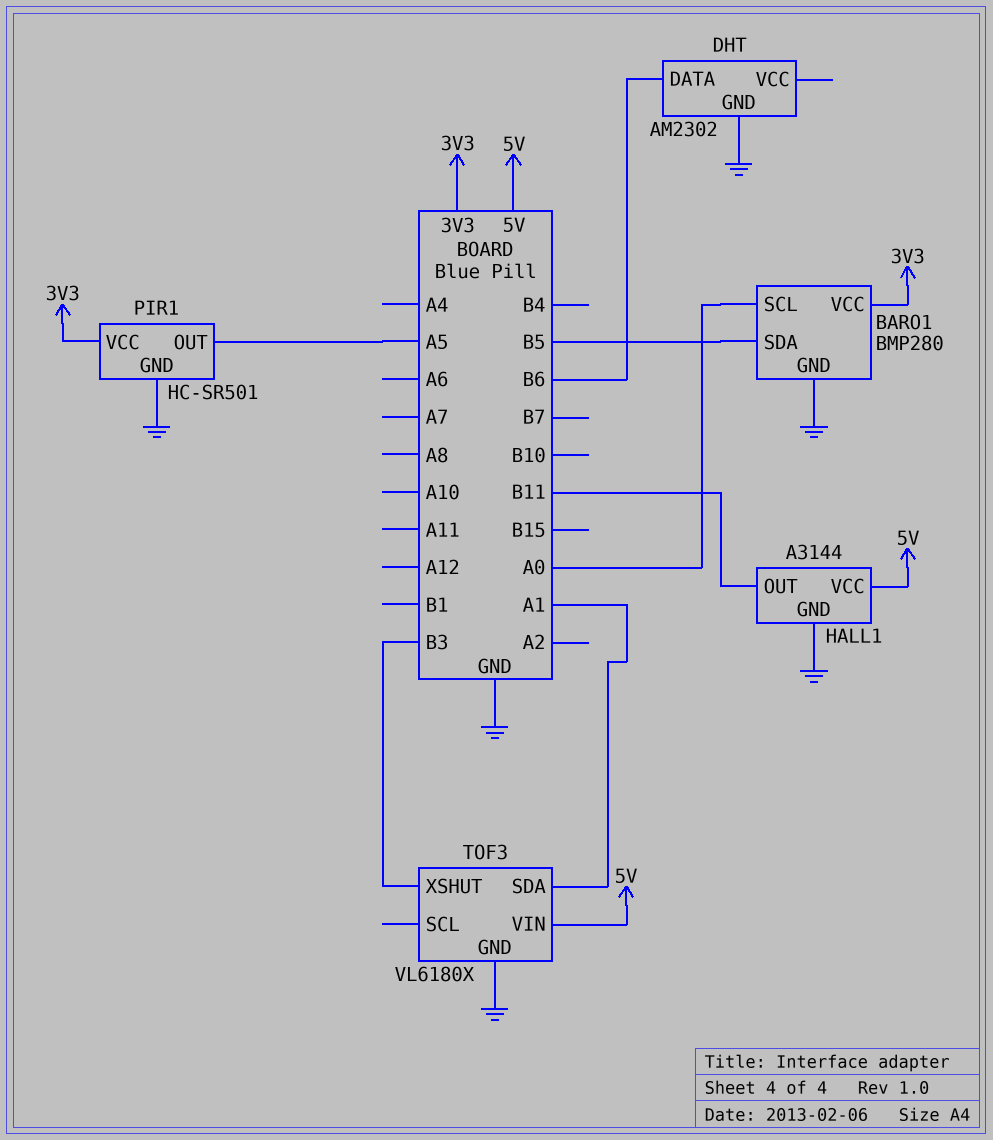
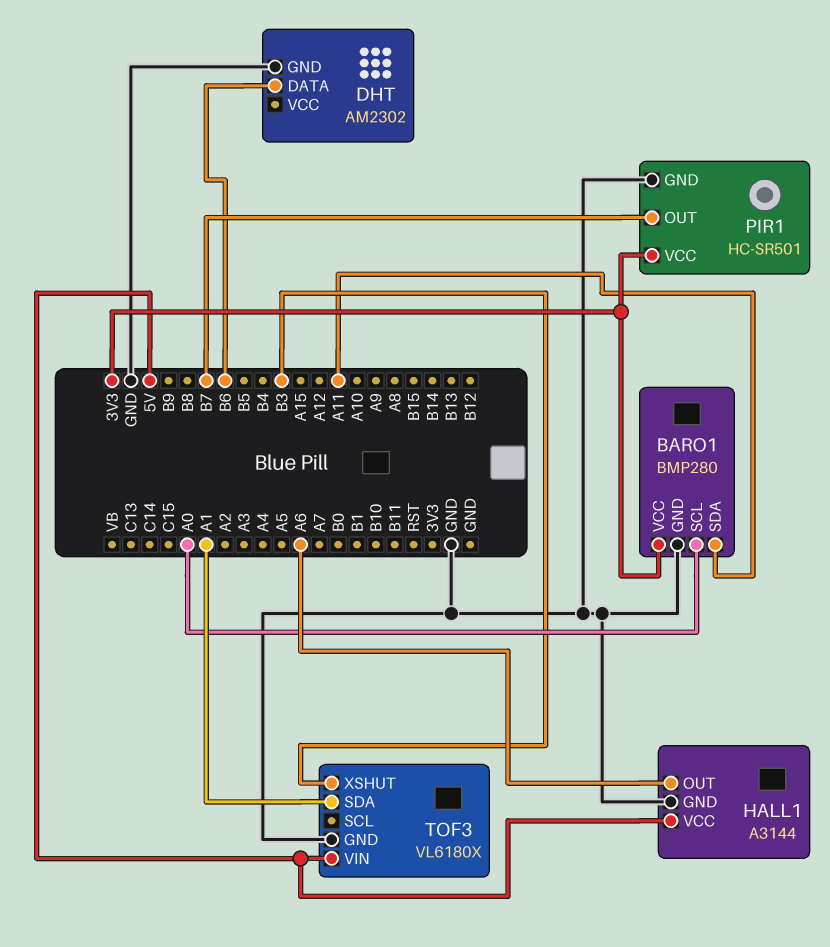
BARO1 pin SDA: B5 -> A11
HALL1 pin OUT: B11 -> A6
PIR1 pin OUT: A5 -> B7

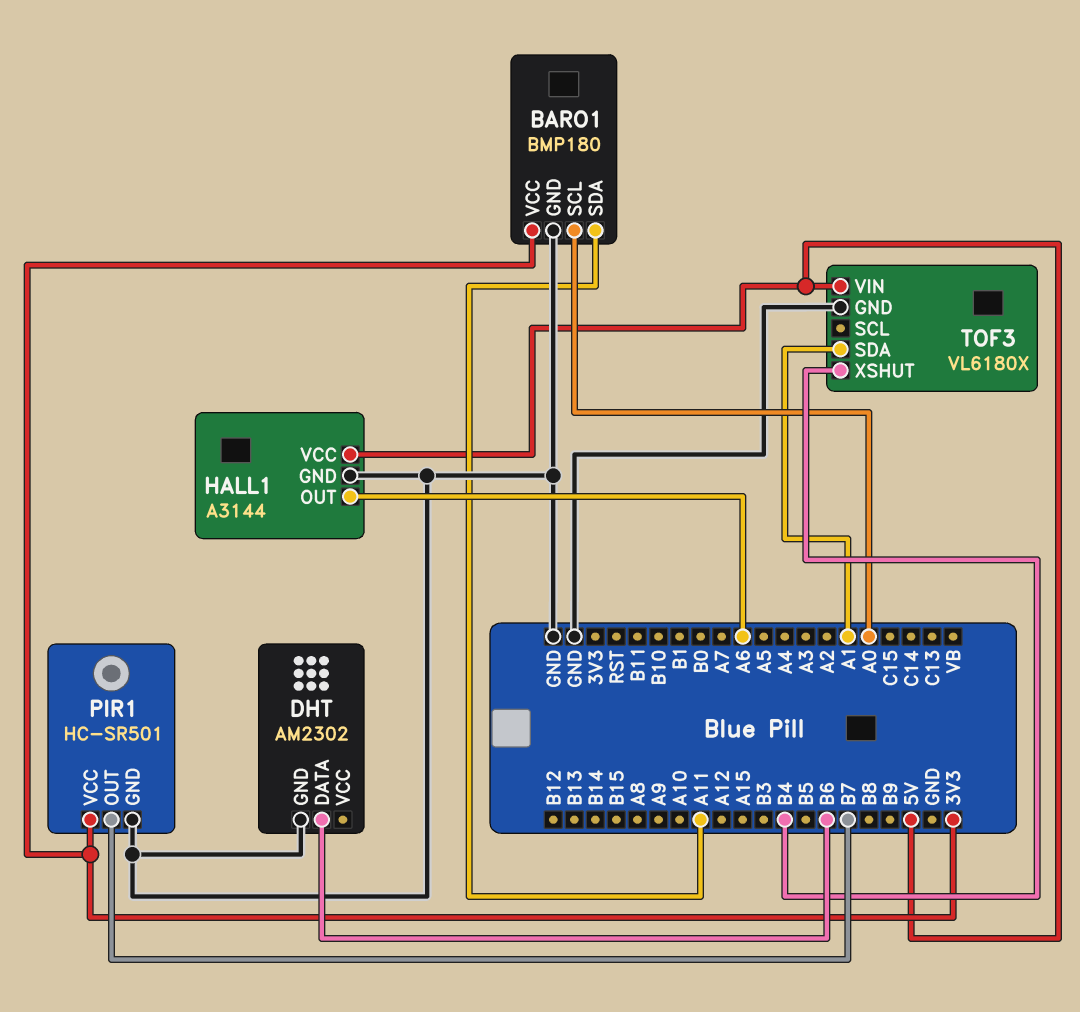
BARO1: BMP280 -> BMP180
TOF3 pin XSHUT: B3 -> B4

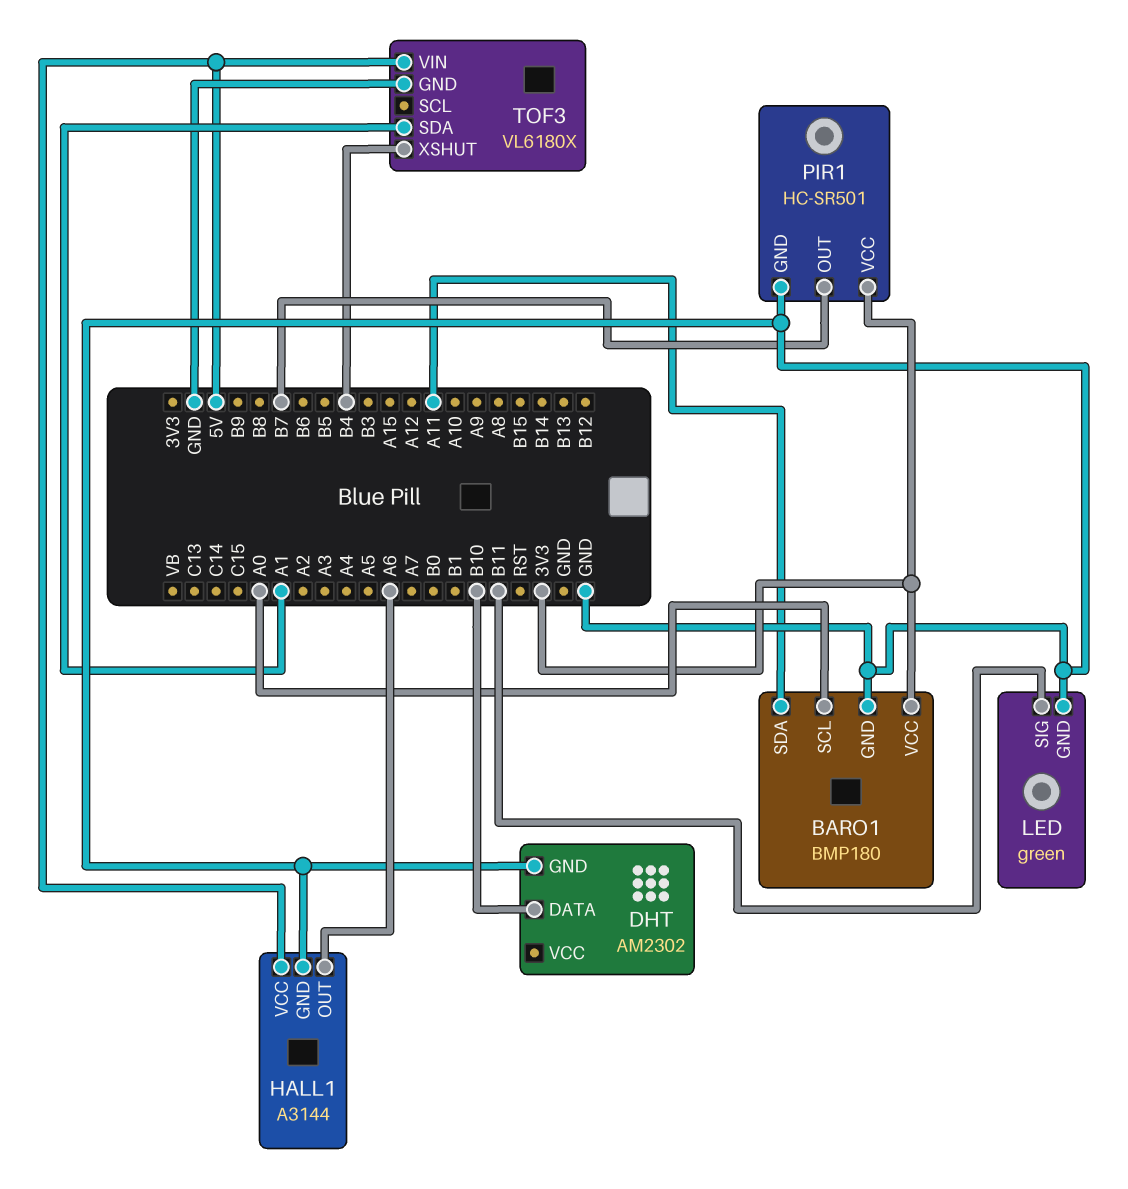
DHT pin DATA: B6 -> B10
LED: none -> green
LED pin GND: none -> GND
LED pin SIG: none -> B11

